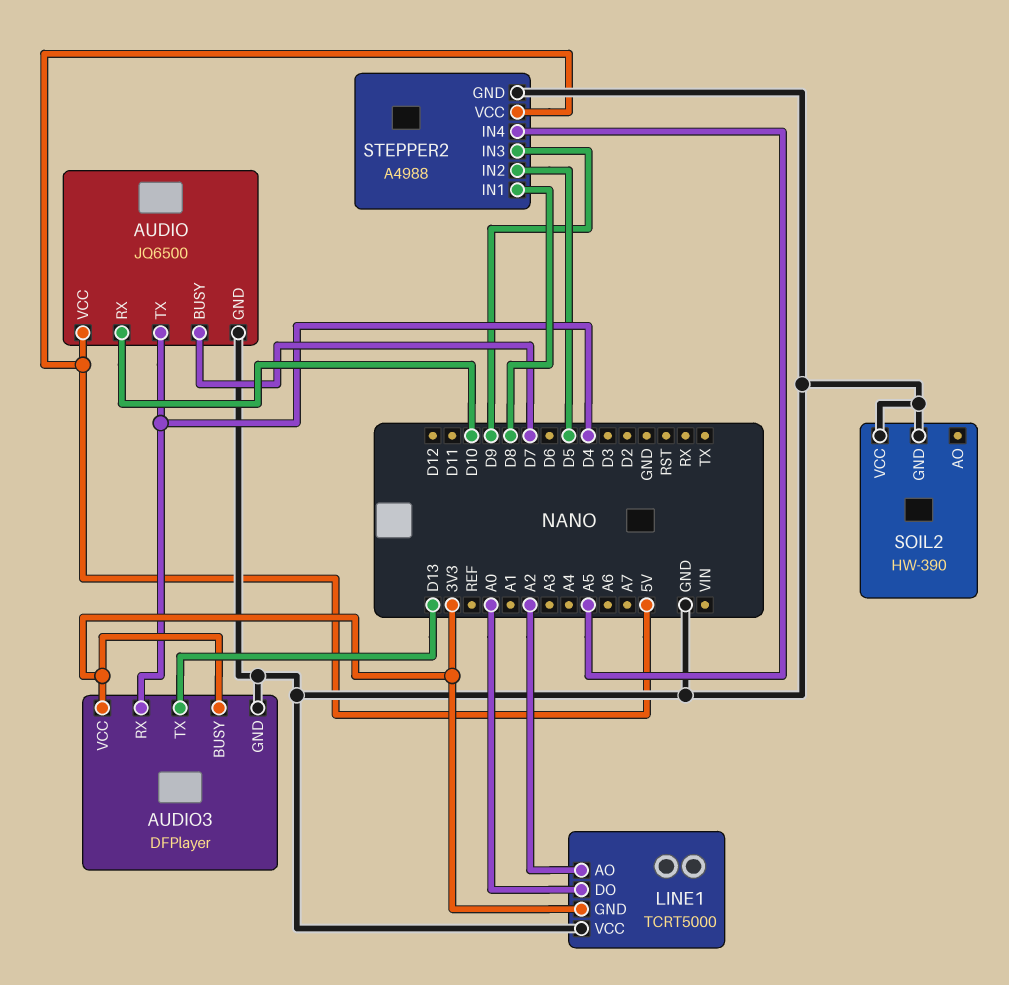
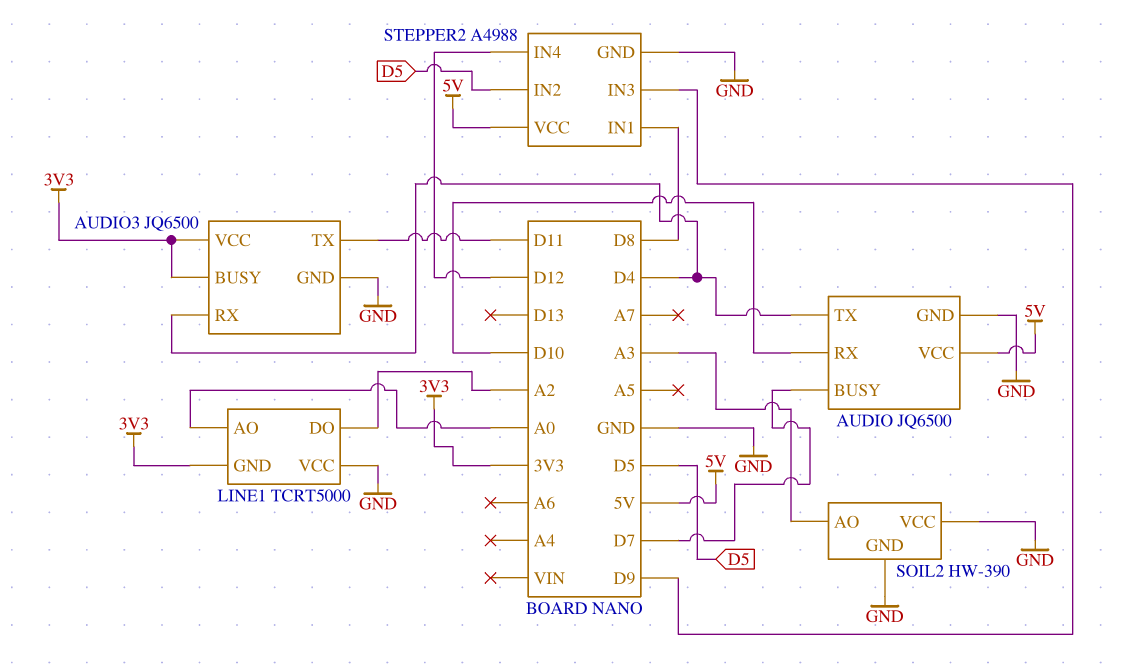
AUDIO3: DFPlayer -> JQ6500
AUDIO3 pin TX: D13 -> D11
LINE1 pin AO: A2 -> A0
LINE1 pin DO: A0 -> A2
SOIL2 pin AO: none -> A3
STEPPER2 pin IN4: A5 -> D12

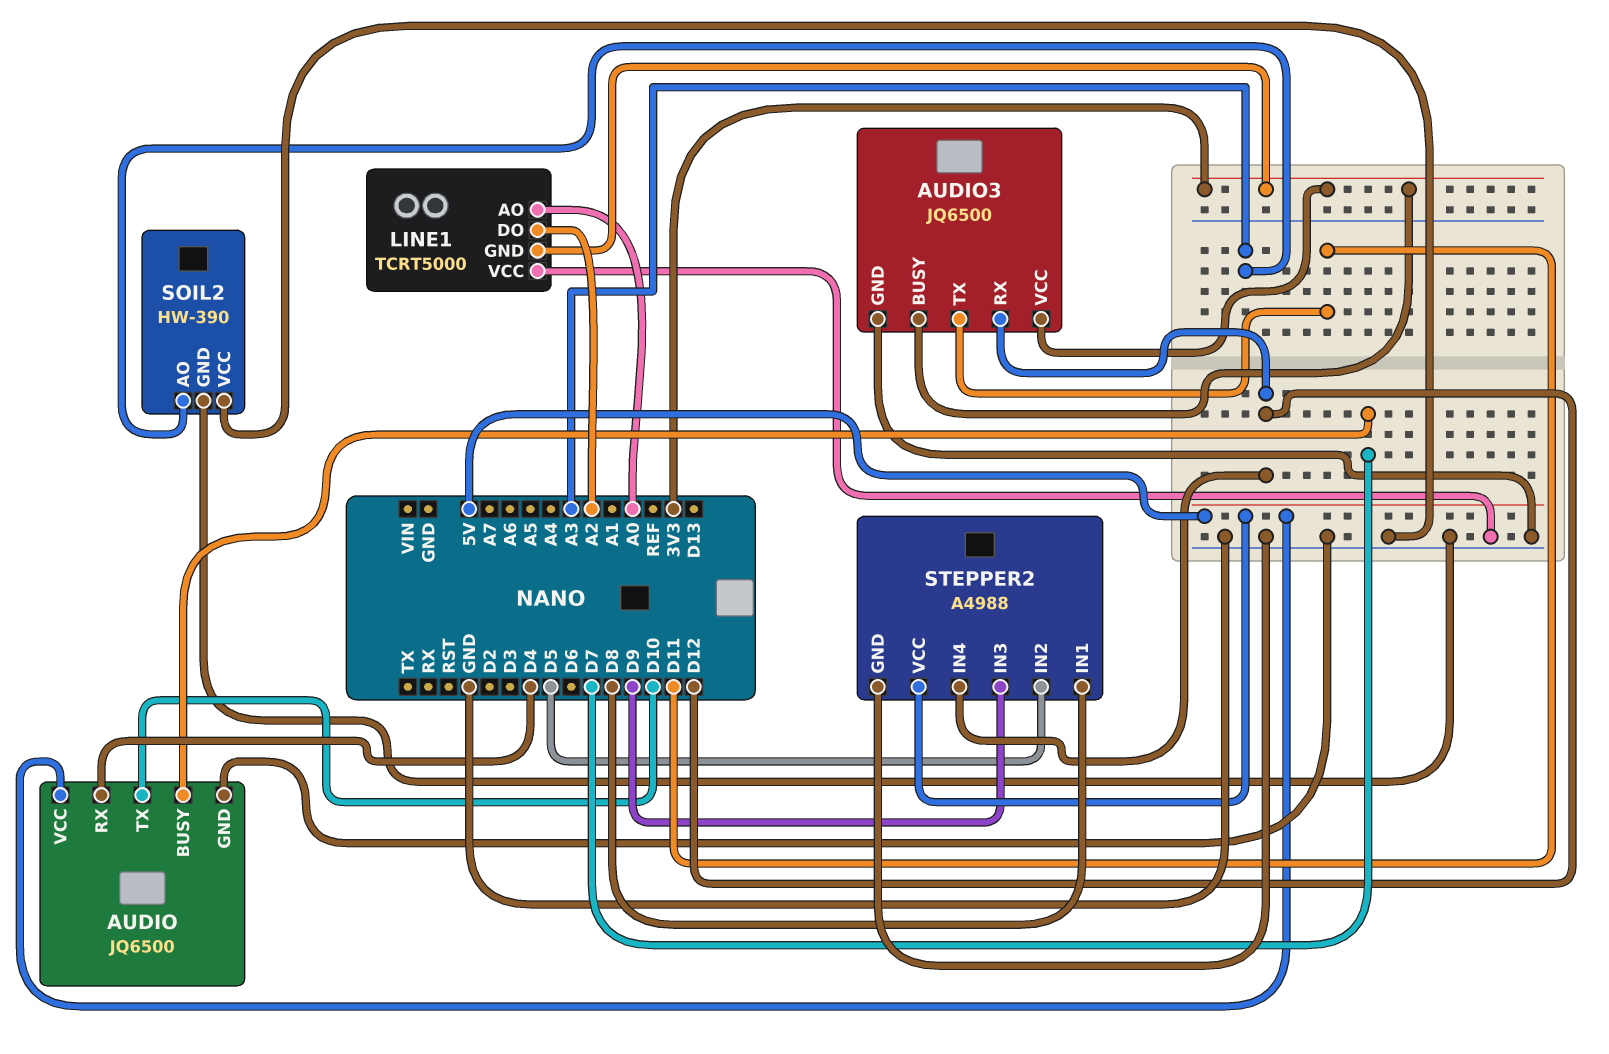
AUDIO pin RX: D10 -> D4
AUDIO pin TX: D4 -> D10
AUDIO3 pin RX: D4 -> D12

